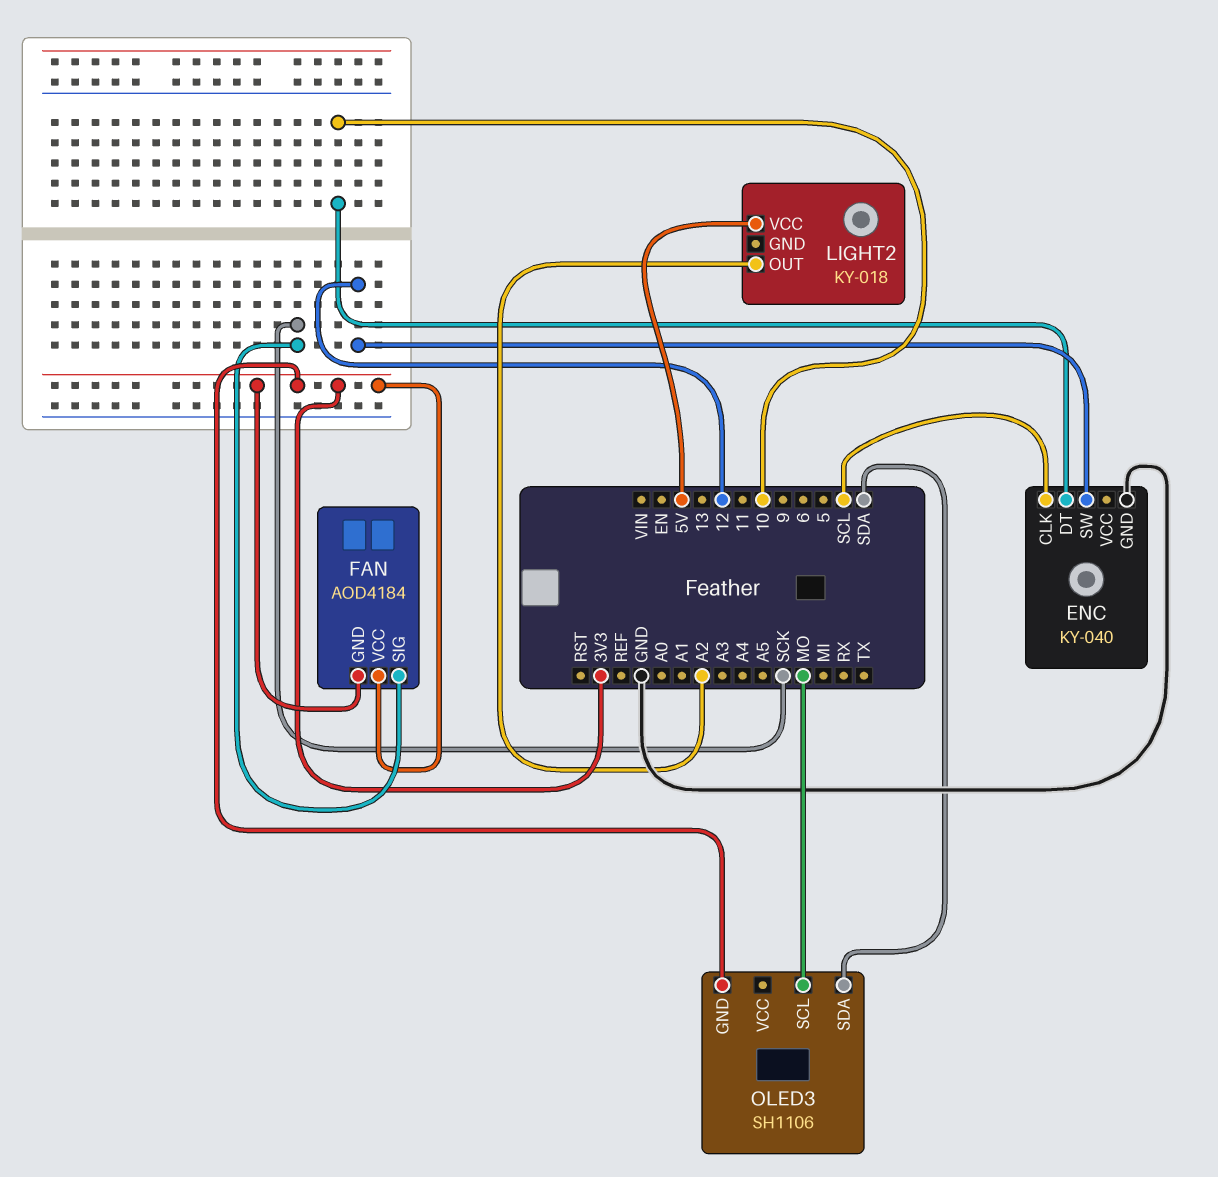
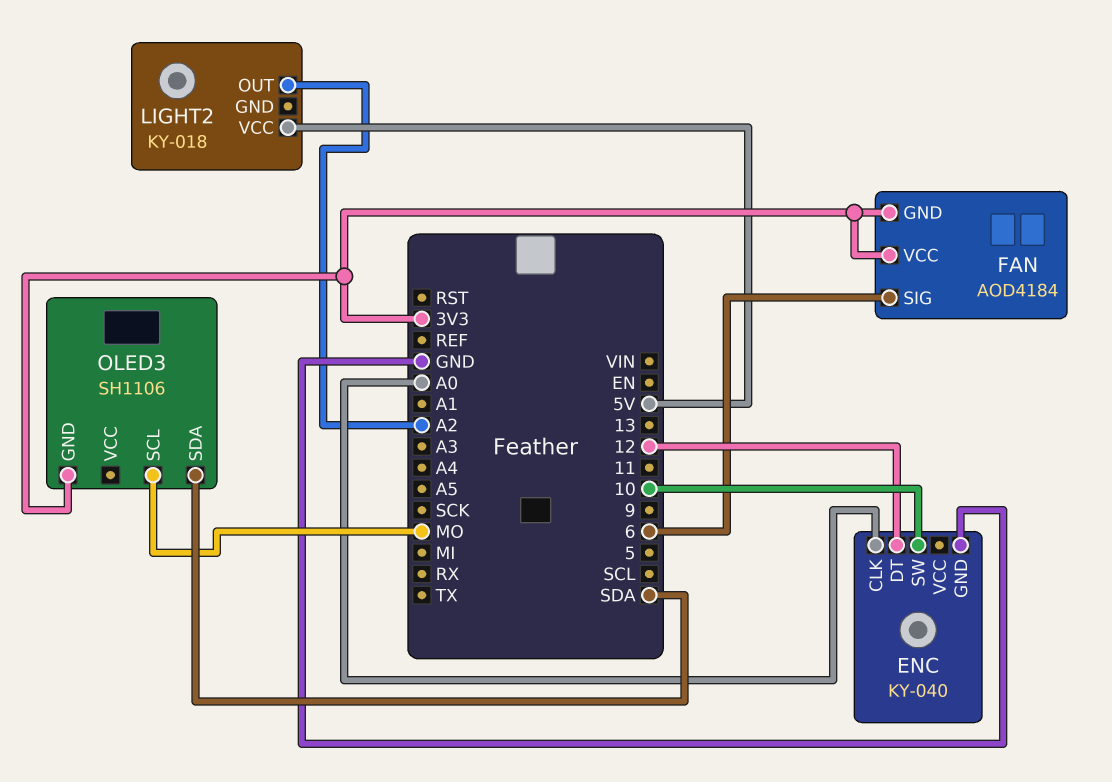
ENC pin CLK: SCL -> A0
ENC pin DT: 10 -> 12
ENC pin SW: 12 -> 10
FAN pin SIG: SCK -> 6

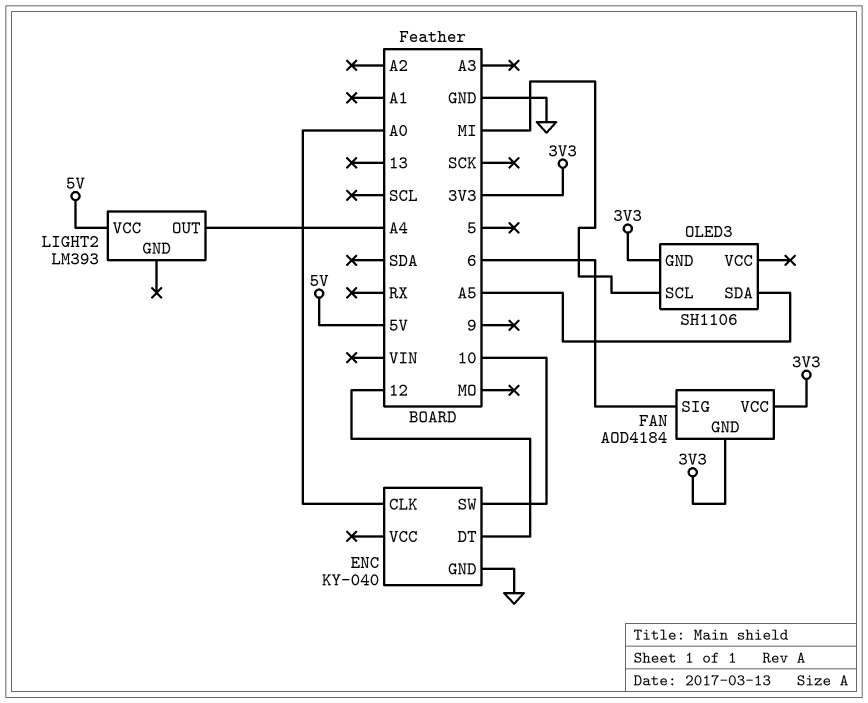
LIGHT2: KY-018 -> LM393
LIGHT2 pin OUT: A2 -> A4
OLED3 pin SCL: MO -> MI
OLED3 pin SDA: SDA -> A5

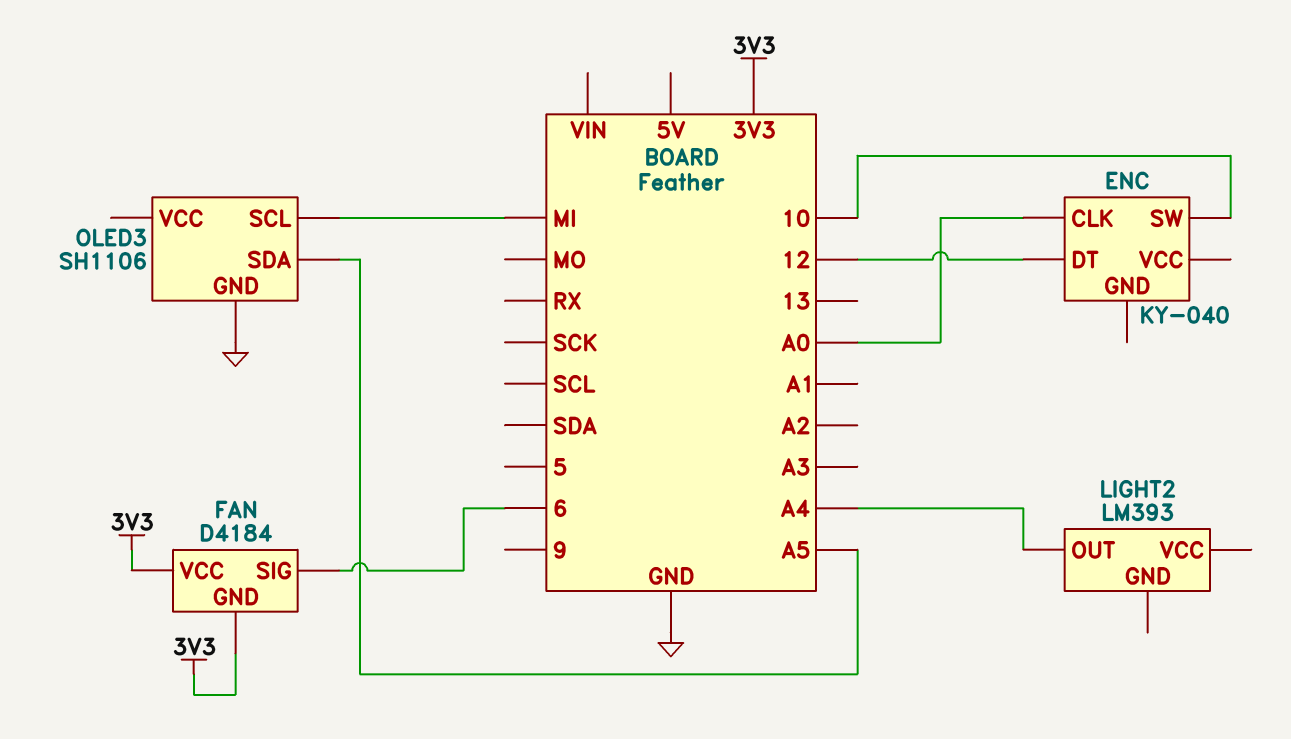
ENC pin GND: GND -> none
FAN: AOD4184 -> D4184
LIGHT2 pin VCC: 5V -> none
OLED3 pin GND: 3V3 -> GND

